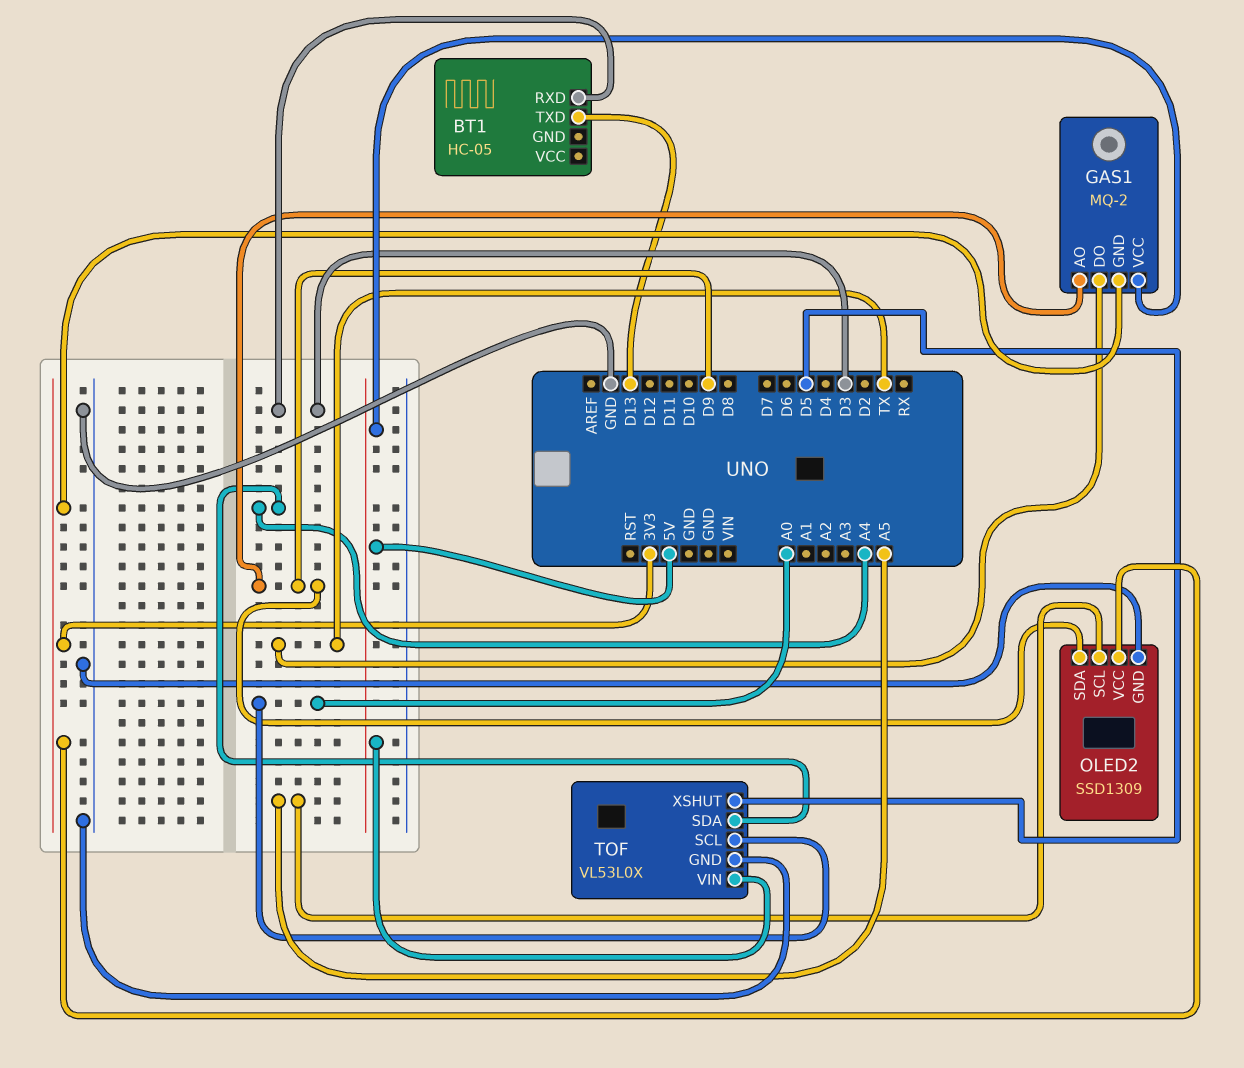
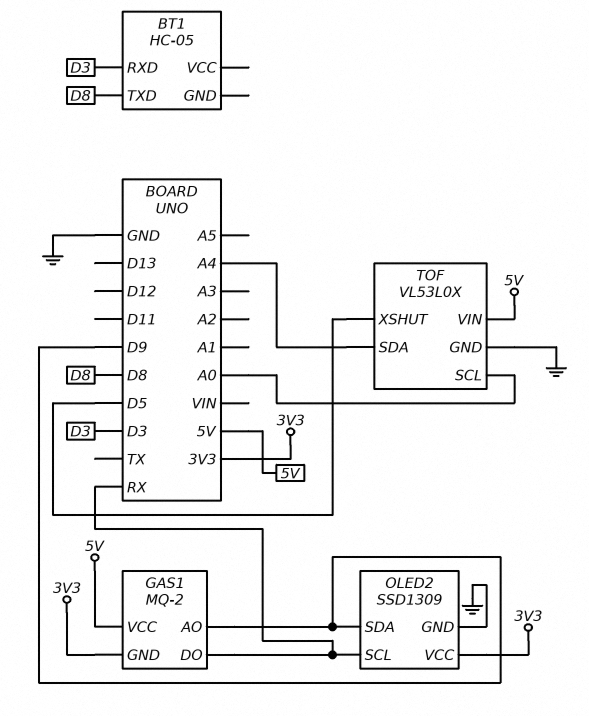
BT1 pin TXD: D13 -> D8
GAS1 pin DO: TX -> RX
OLED2 pin SCL: A5 -> RX

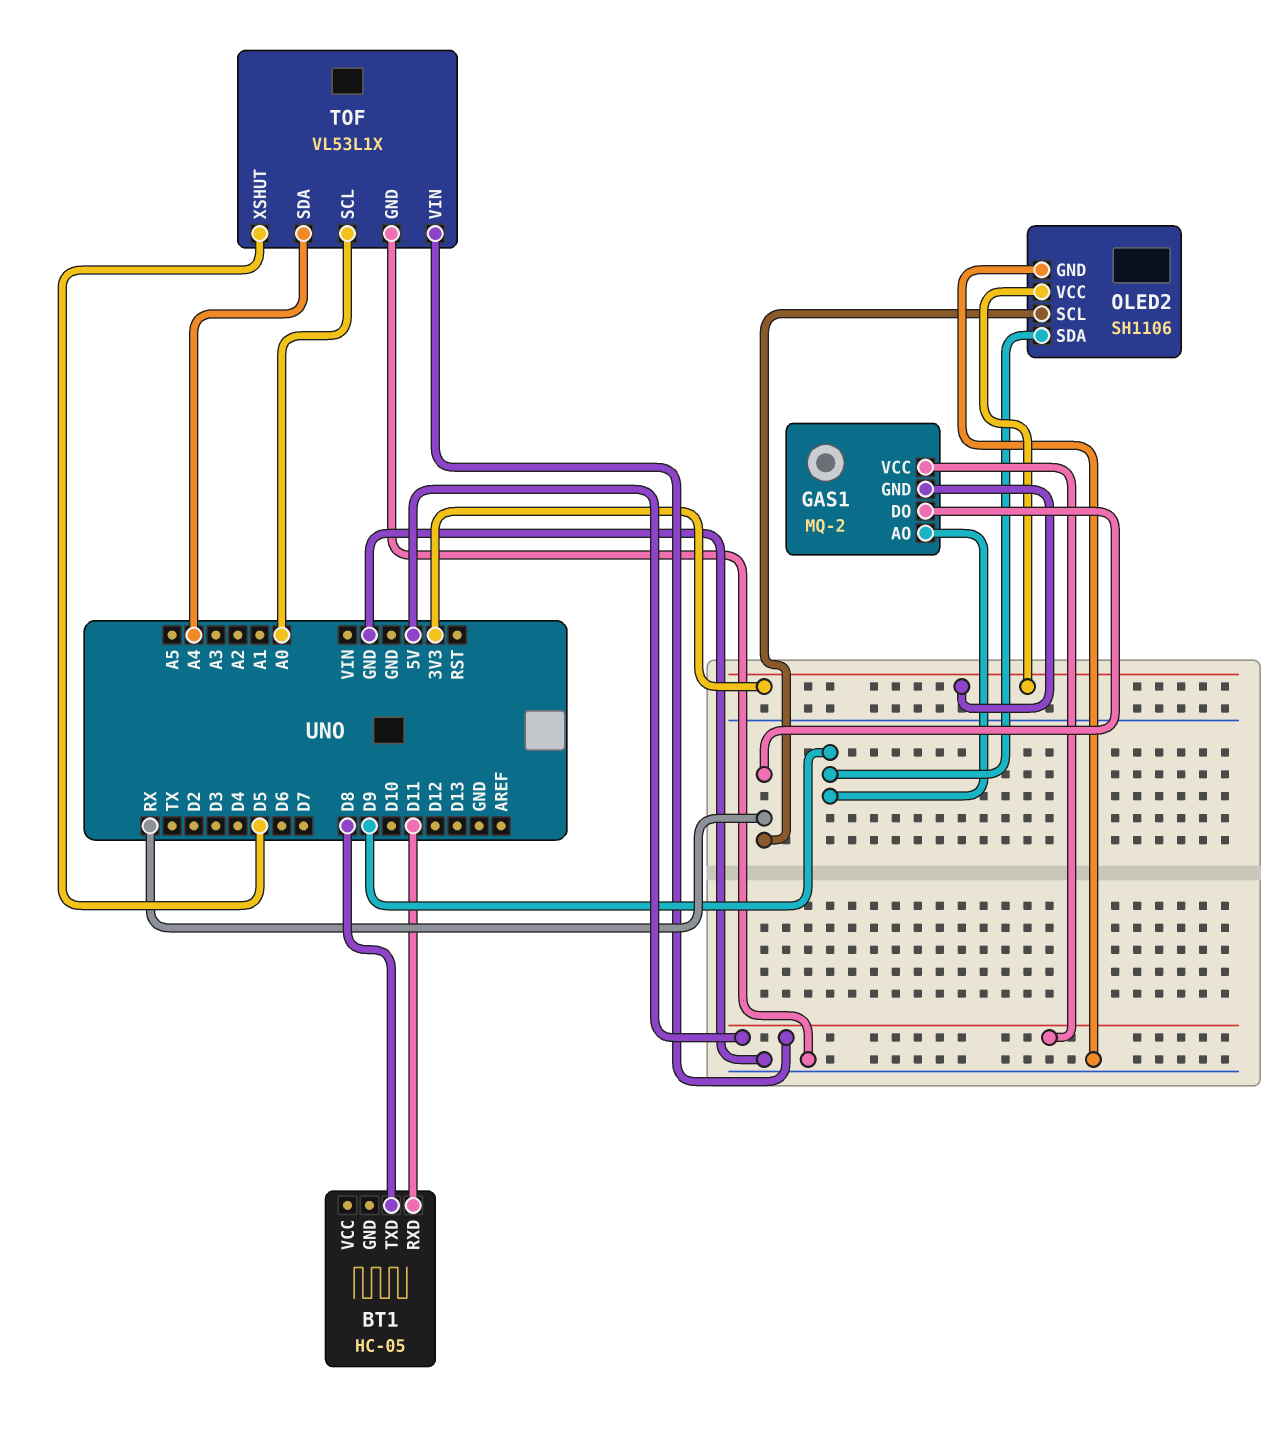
BT1 pin RXD: D3 -> D11
OLED2: SSD1309 -> SH1106
TOF: VL53L0X -> VL53L1X

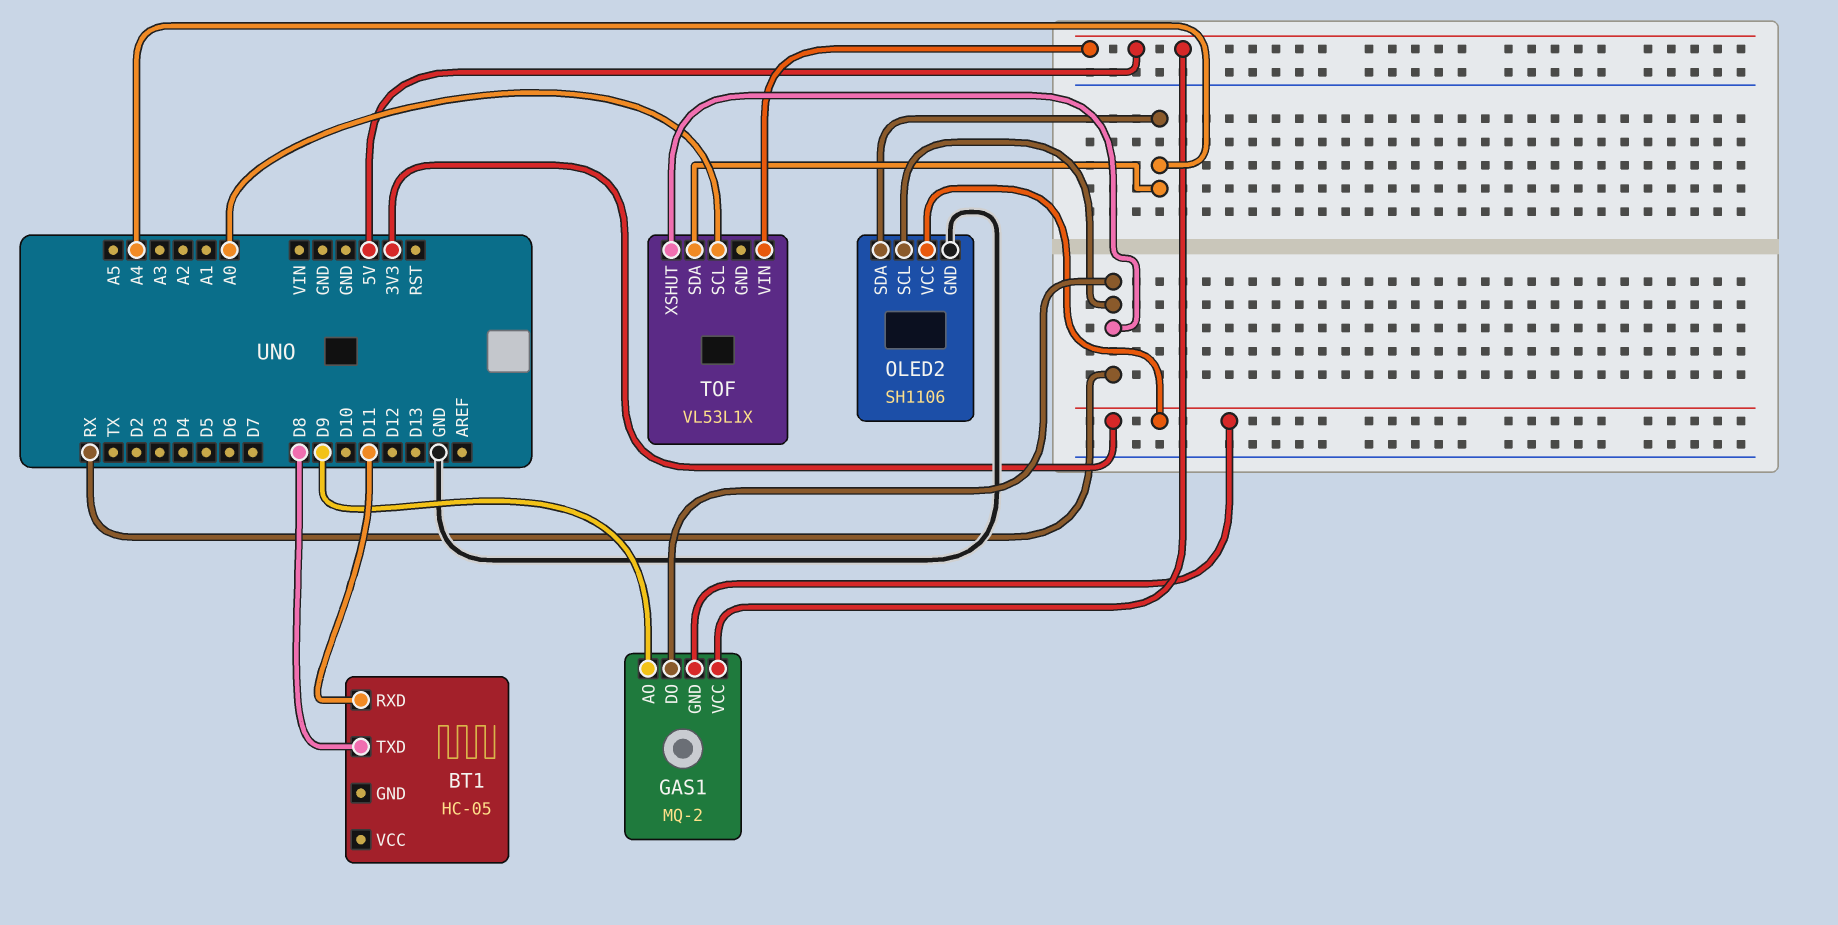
OLED2 pin SDA: D9 -> A4
TOF pin GND: GND -> none
TOF pin XSHUT: D5 -> RX

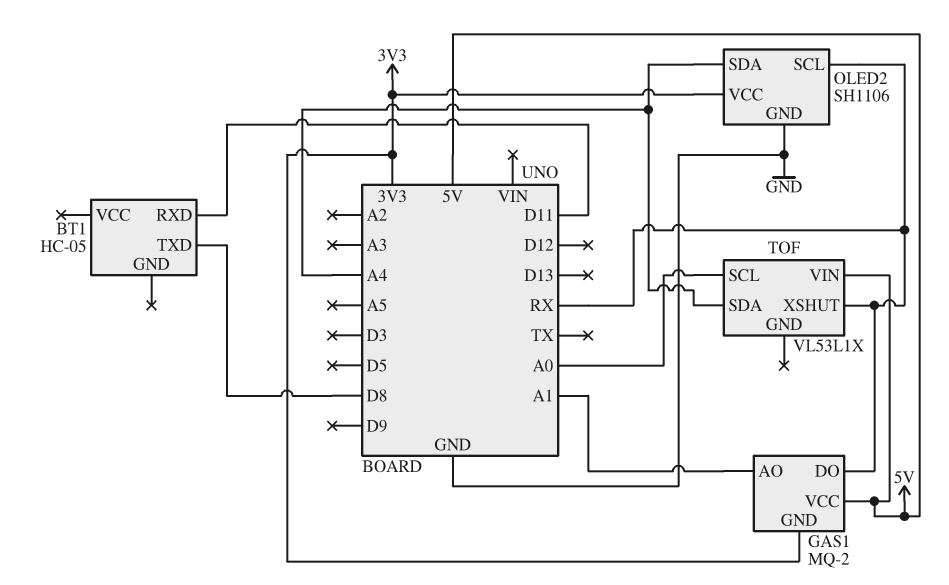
GAS1 pin AO: D9 -> A1

